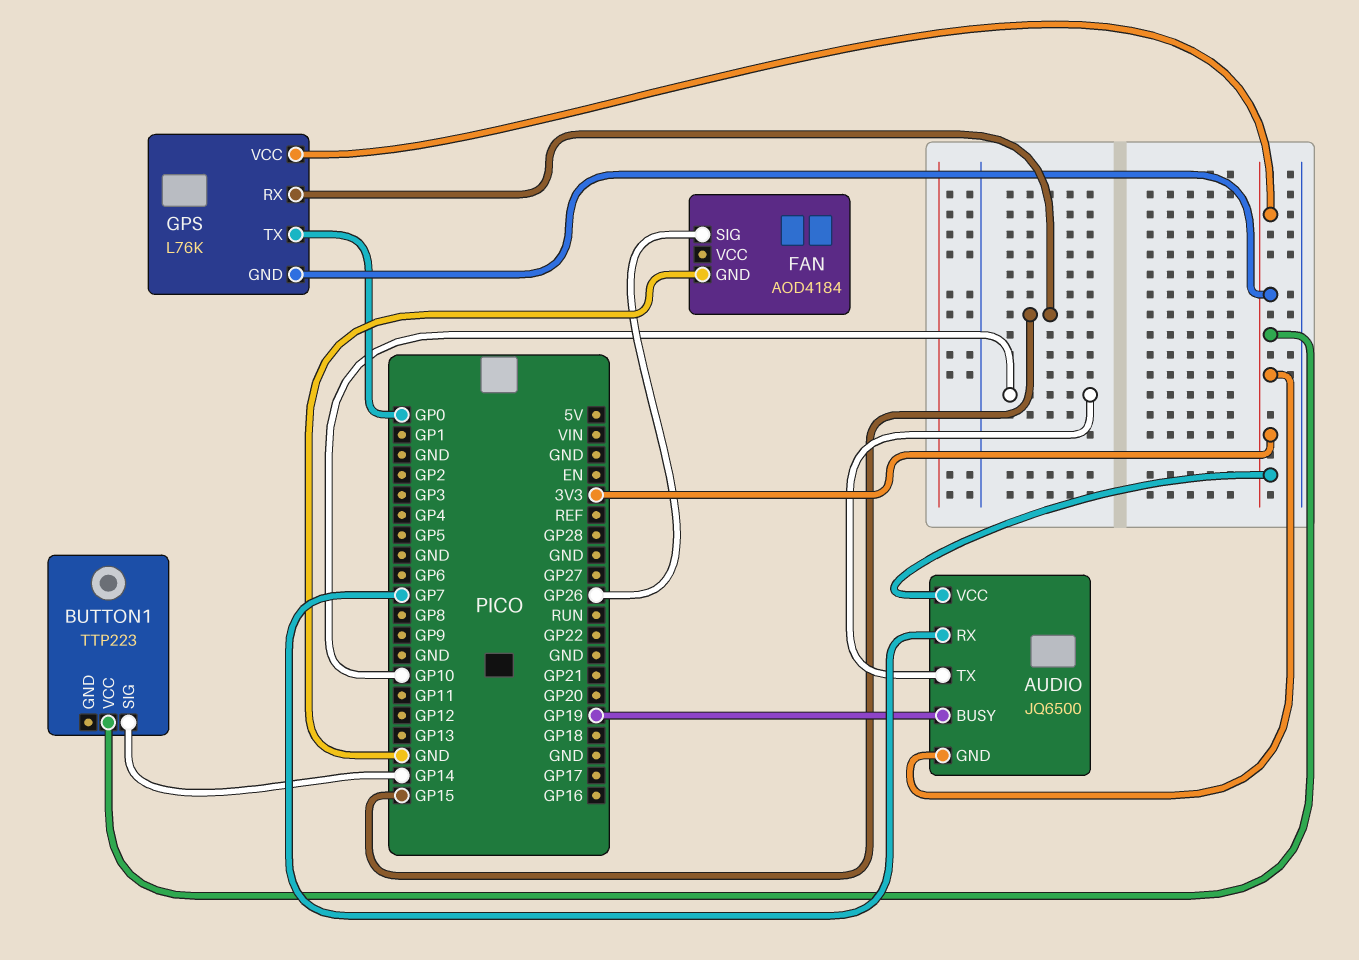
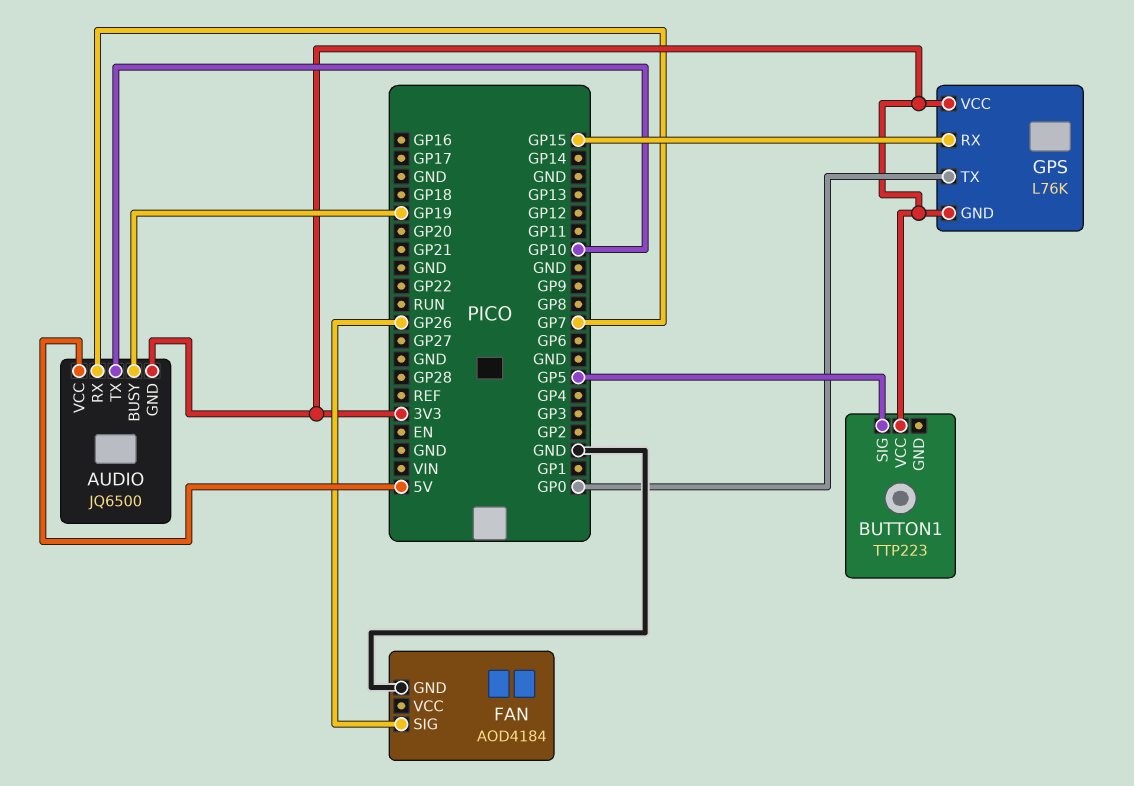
AUDIO pin VCC: 3V3 -> 5V
BUTTON1 pin SIG: GP14 -> GP5

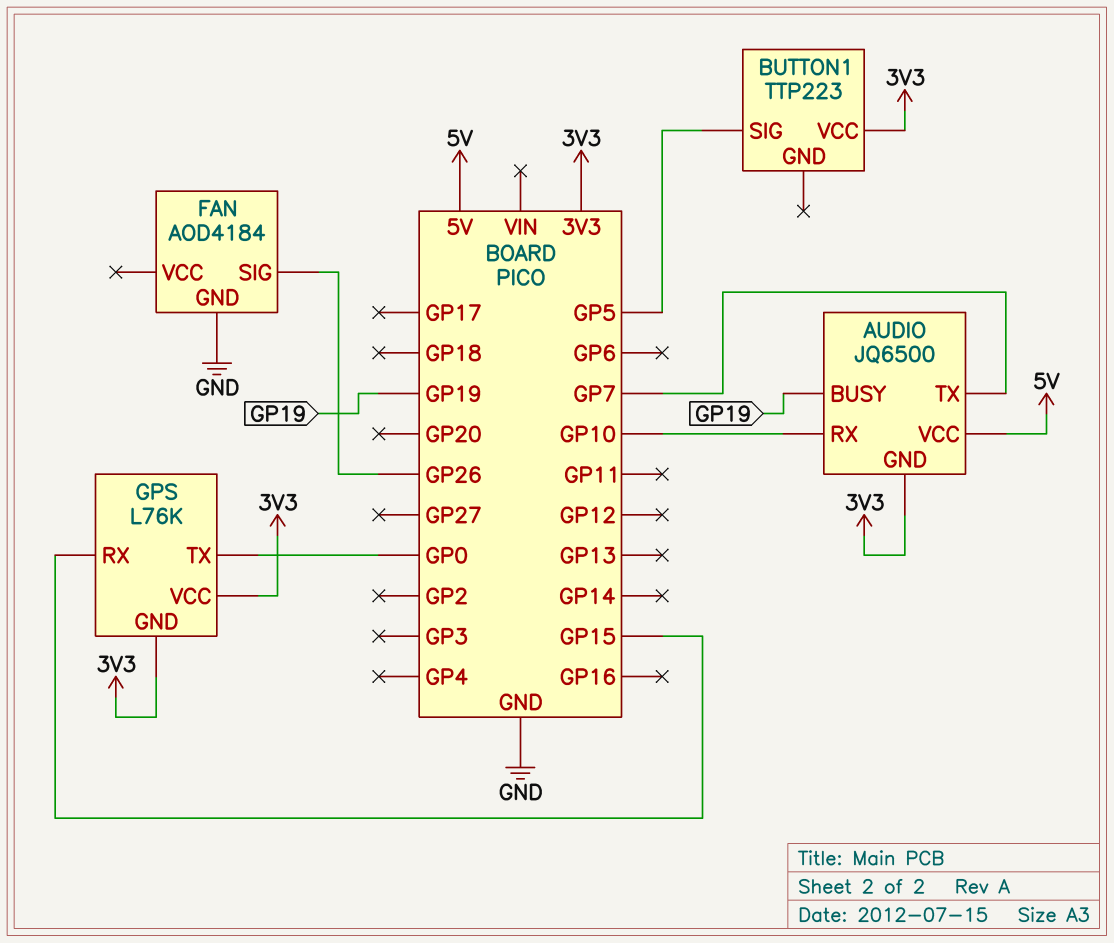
AUDIO pin RX: GP7 -> GP10
AUDIO pin TX: GP10 -> GP7

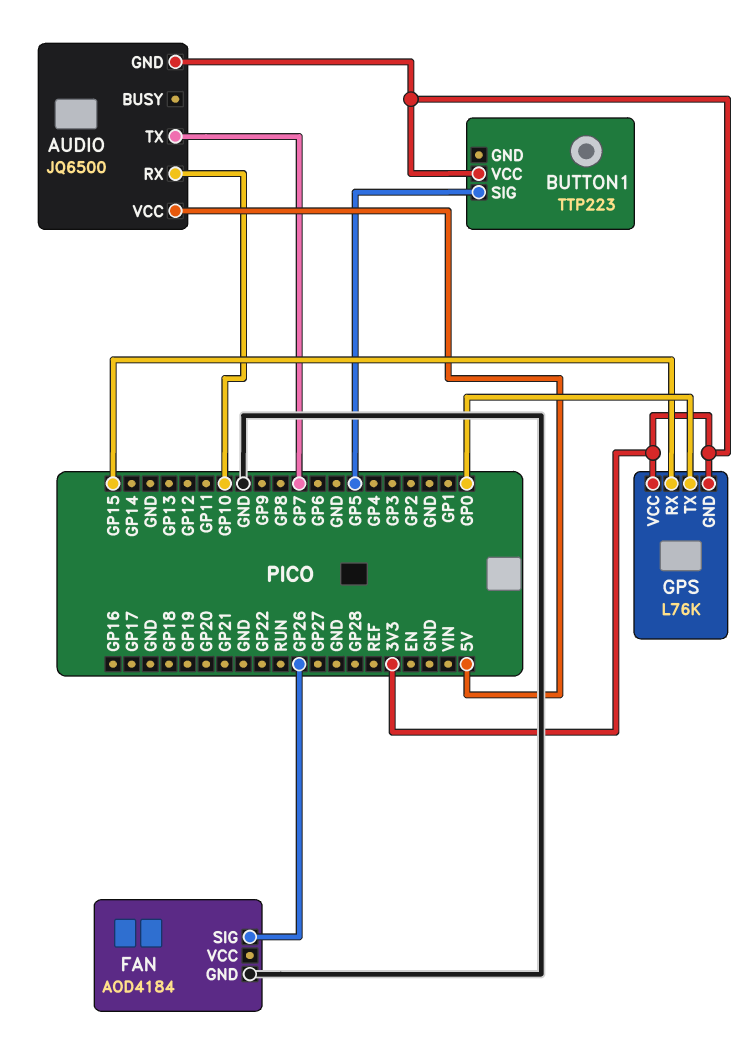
AUDIO pin BUSY: GP19 -> none

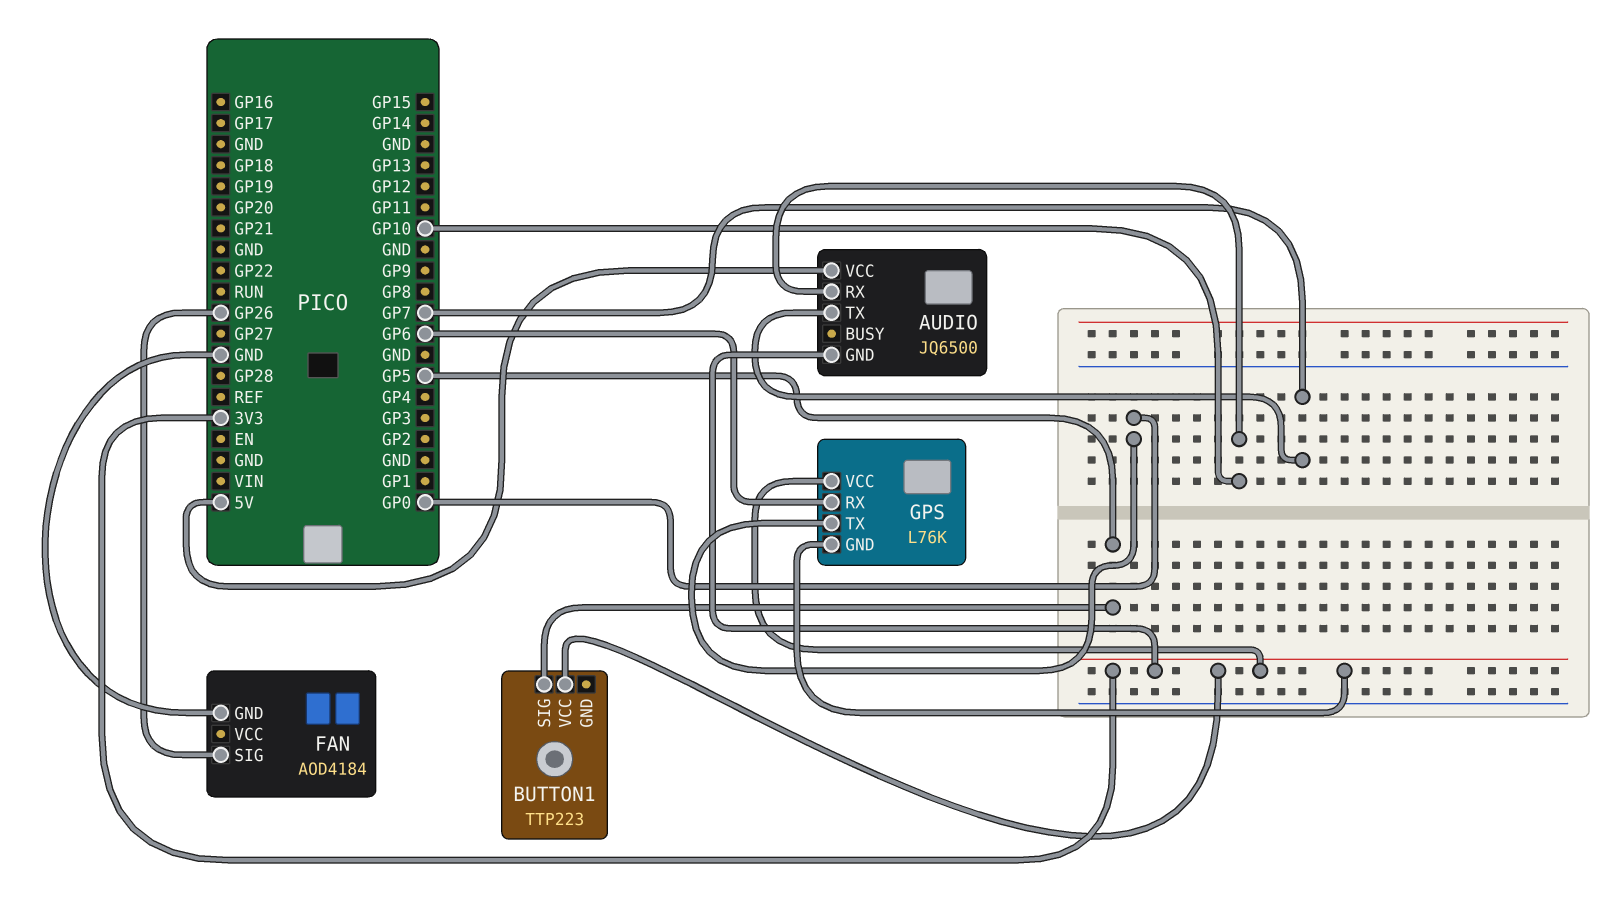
GPS pin RX: GP15 -> GP6

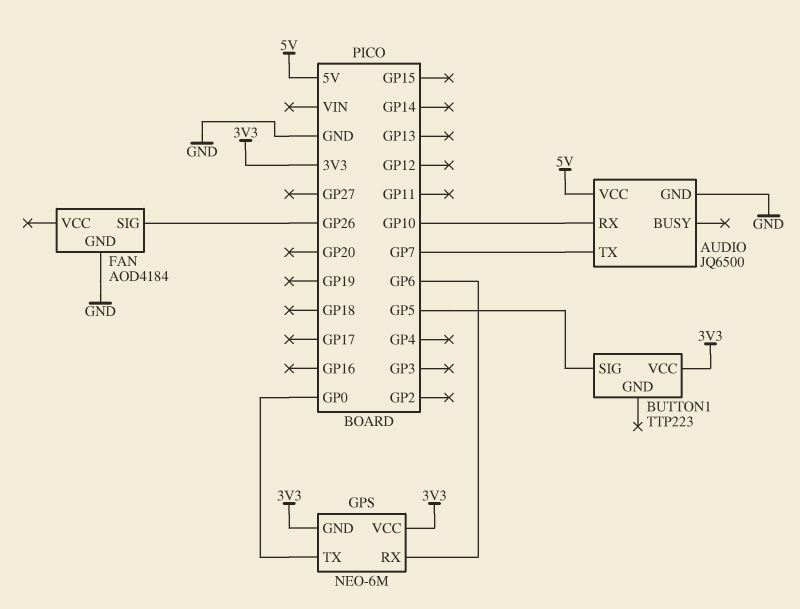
AUDIO pin GND: 3V3 -> GND
GPS: L76K -> NEO-6M

